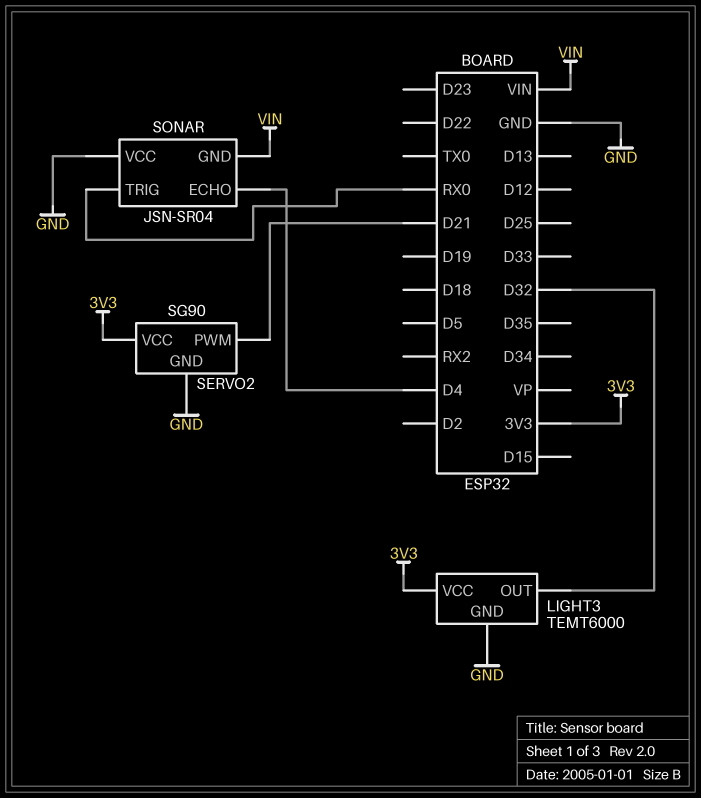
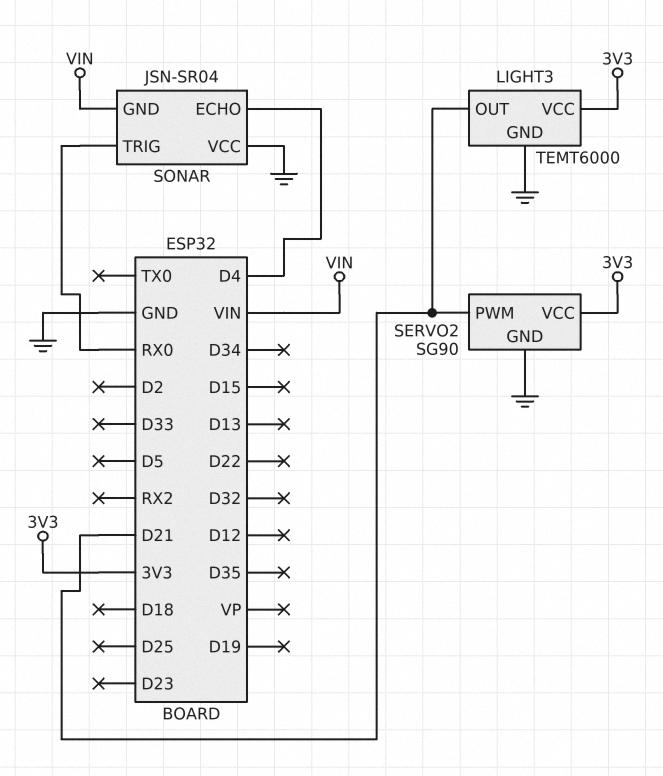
LIGHT3 pin OUT: D32 -> D21

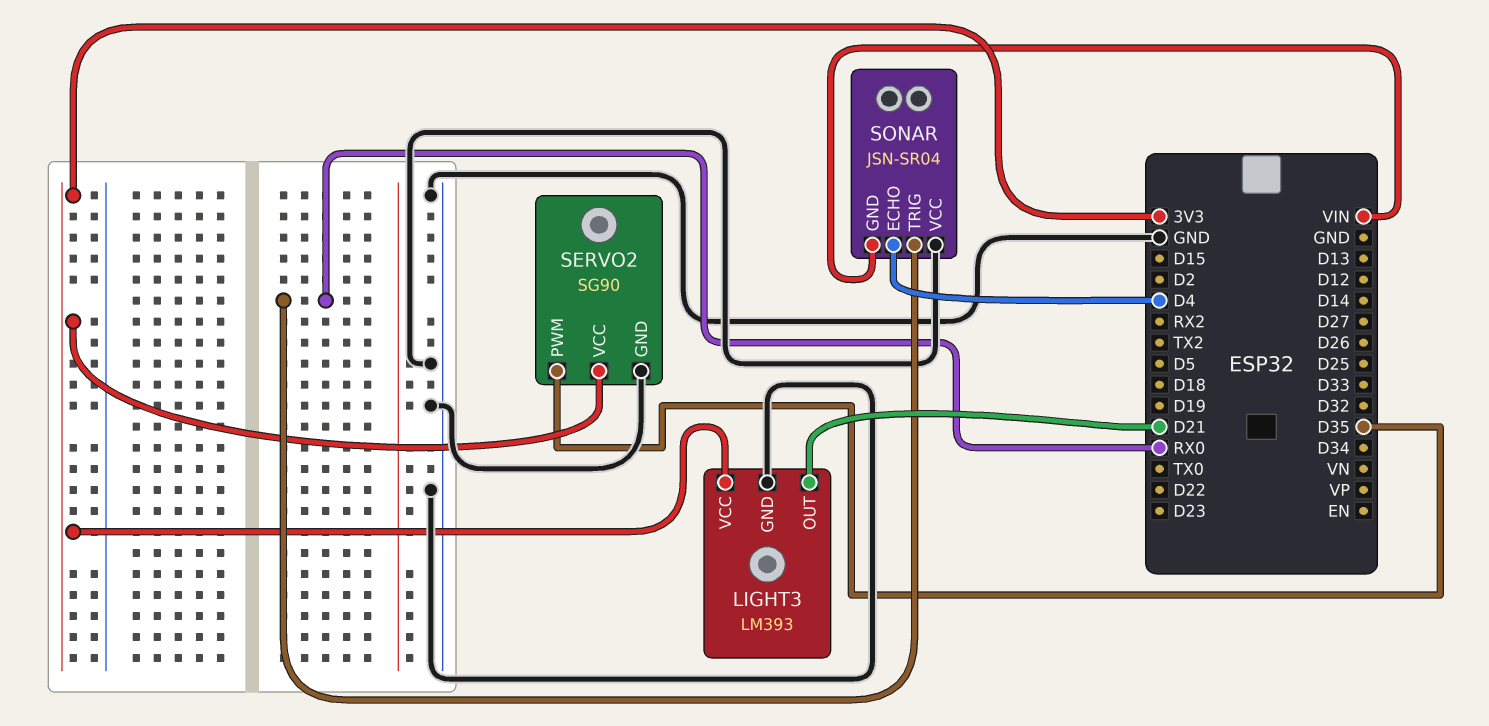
LIGHT3: TEMT6000 -> LM393
SERVO2 pin PWM: D21 -> D35

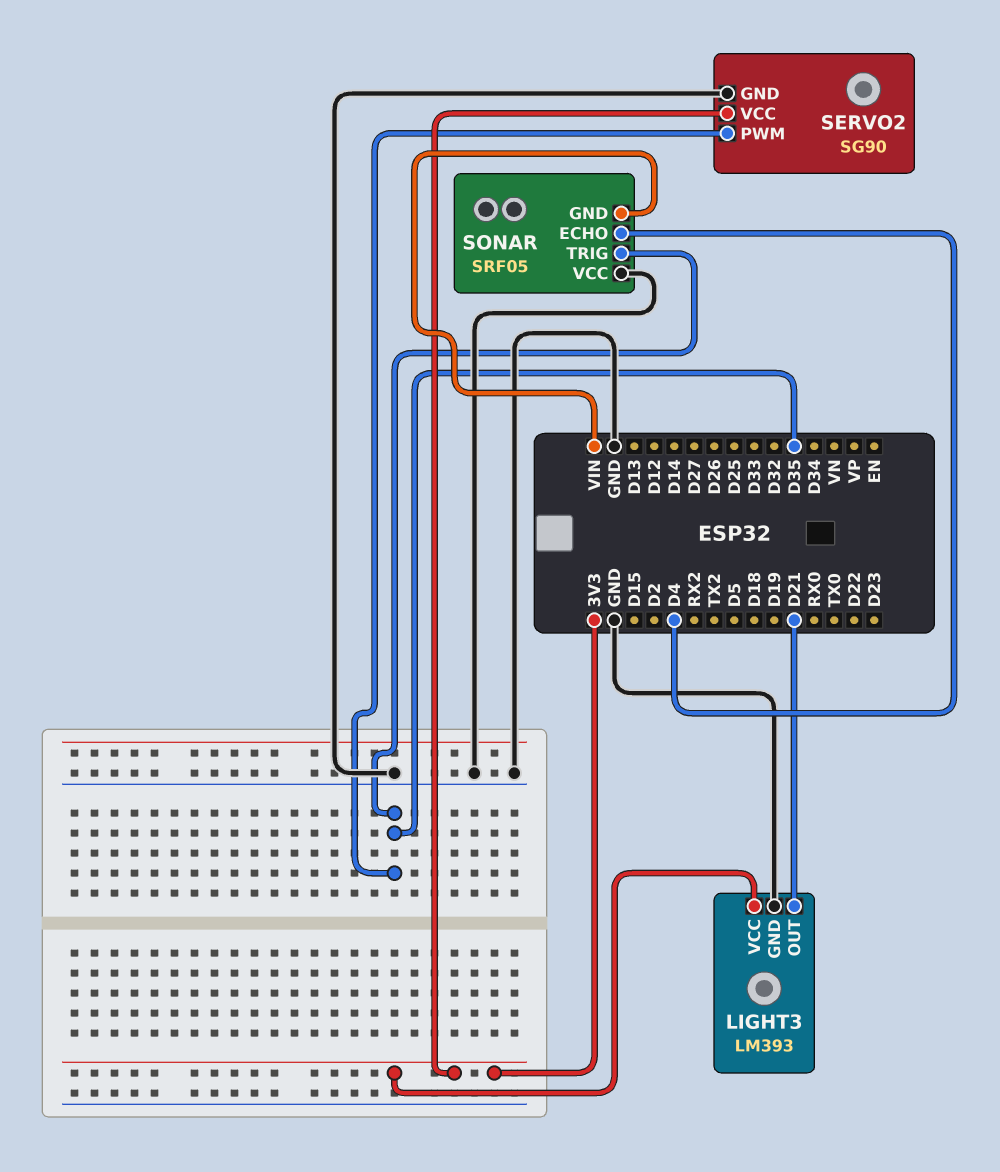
SONAR: JSN-SR04 -> SRF05
SONAR pin TRIG: RX0 -> D35

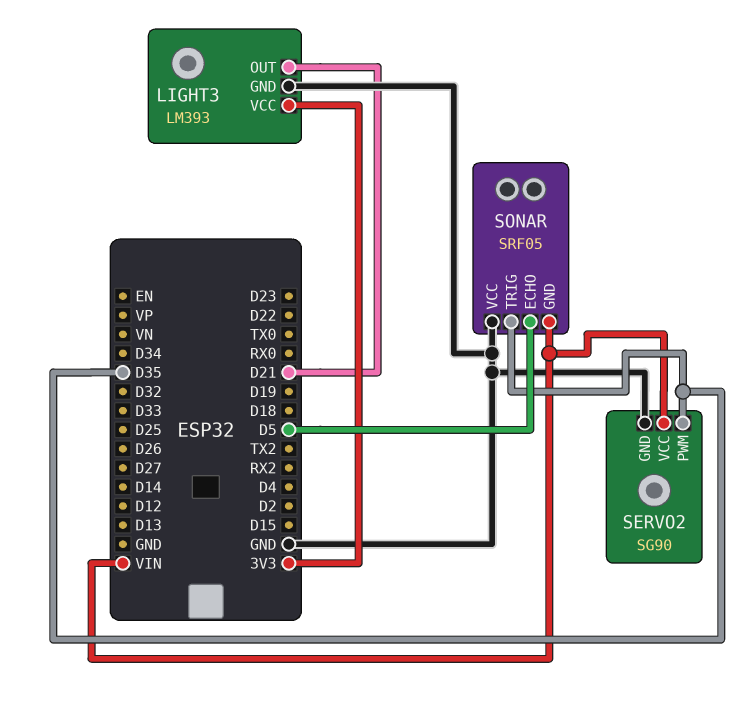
SERVO2 pin VCC: 3V3 -> VIN
SONAR pin ECHO: D4 -> D5

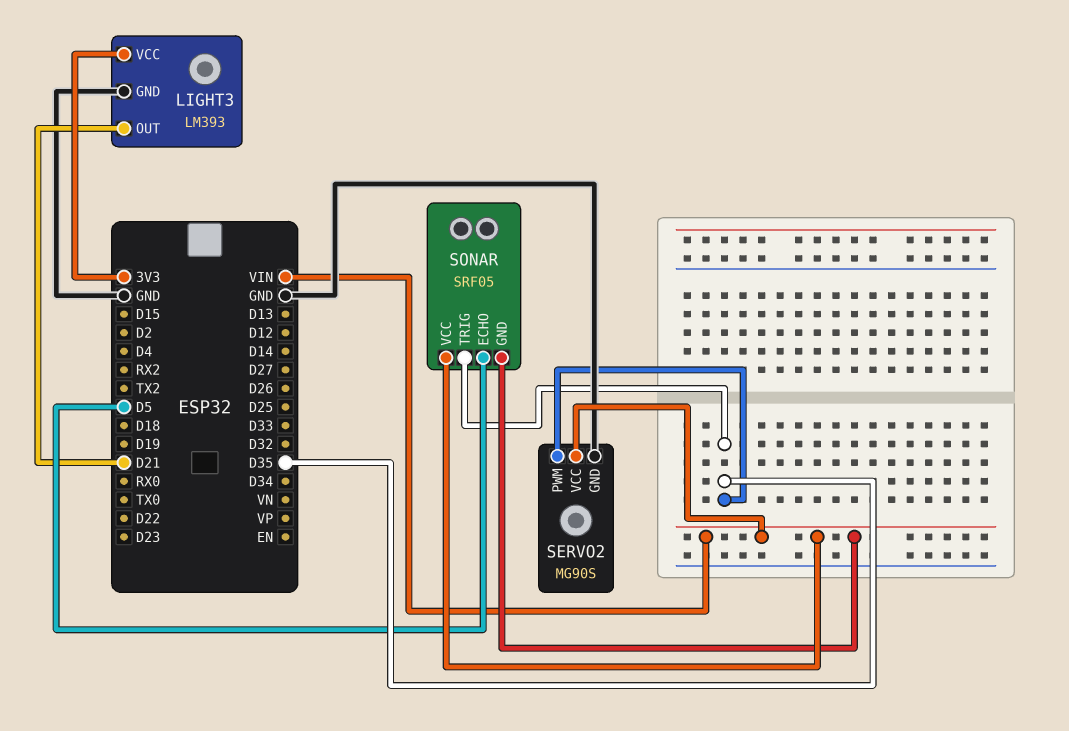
SERVO2: SG90 -> MG90S
SONAR pin VCC: GND -> VIN

